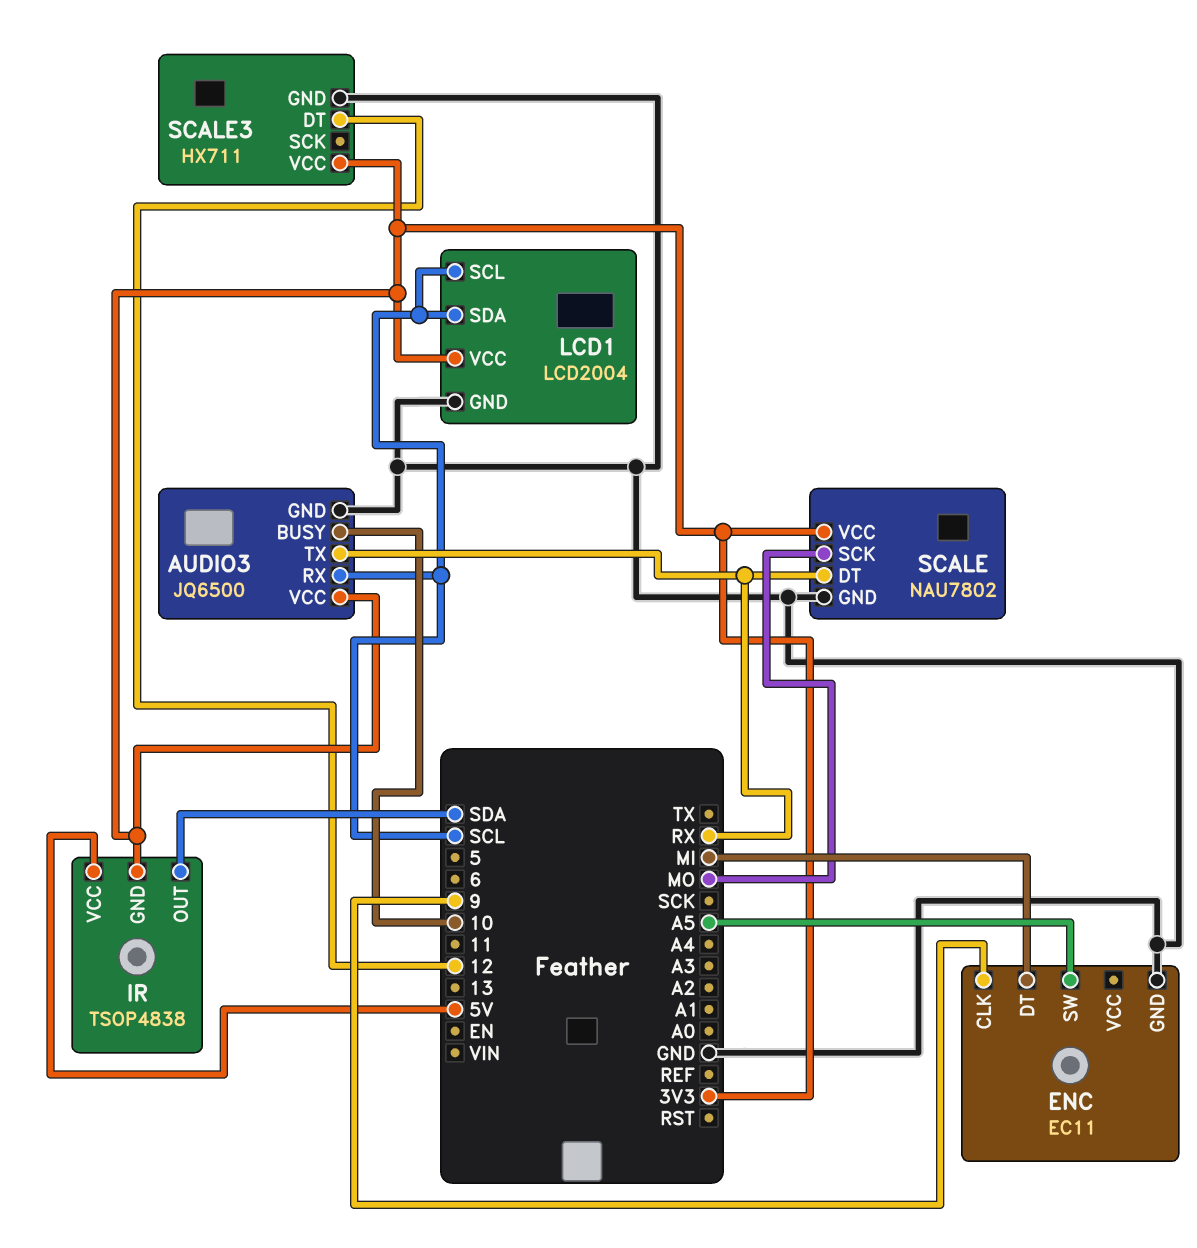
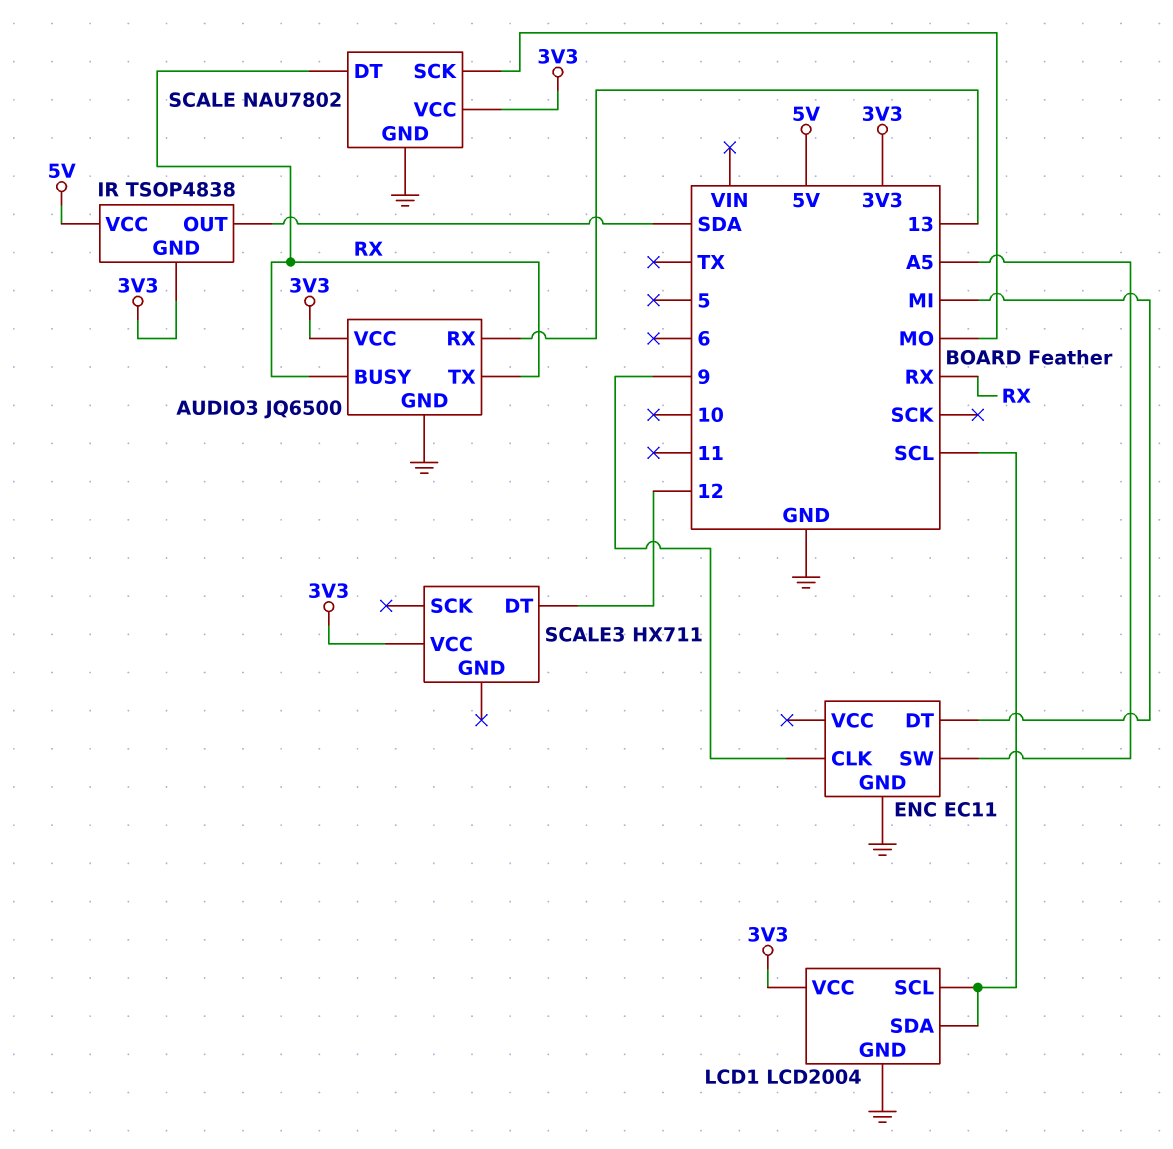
AUDIO3 pin BUSY: 10 -> RX
AUDIO3 pin RX: SCL -> 13
SCALE3 pin GND: GND -> none

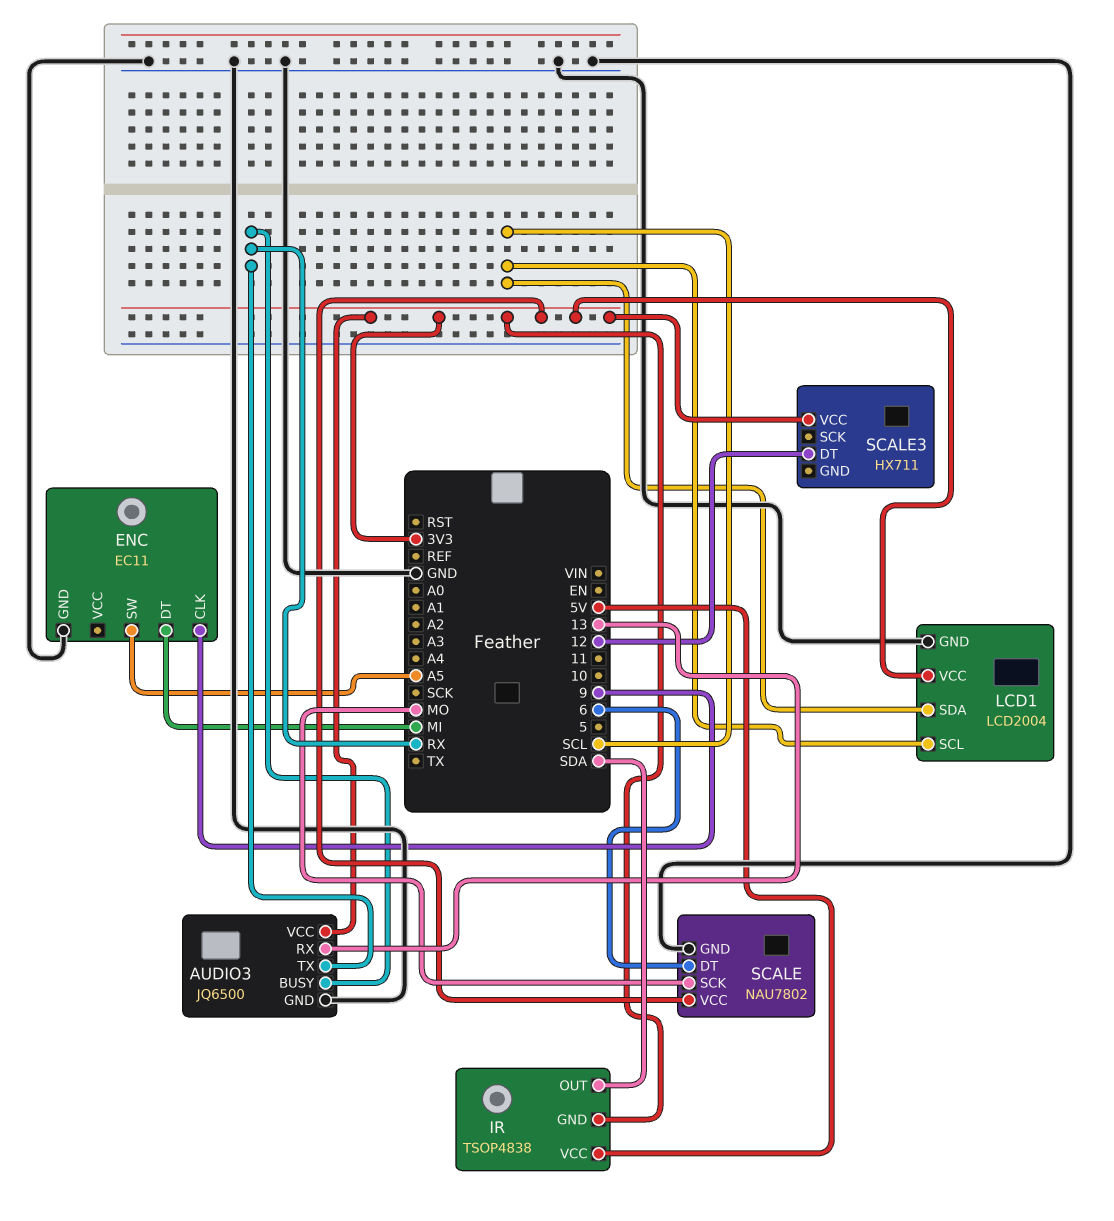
SCALE pin DT: RX -> 6

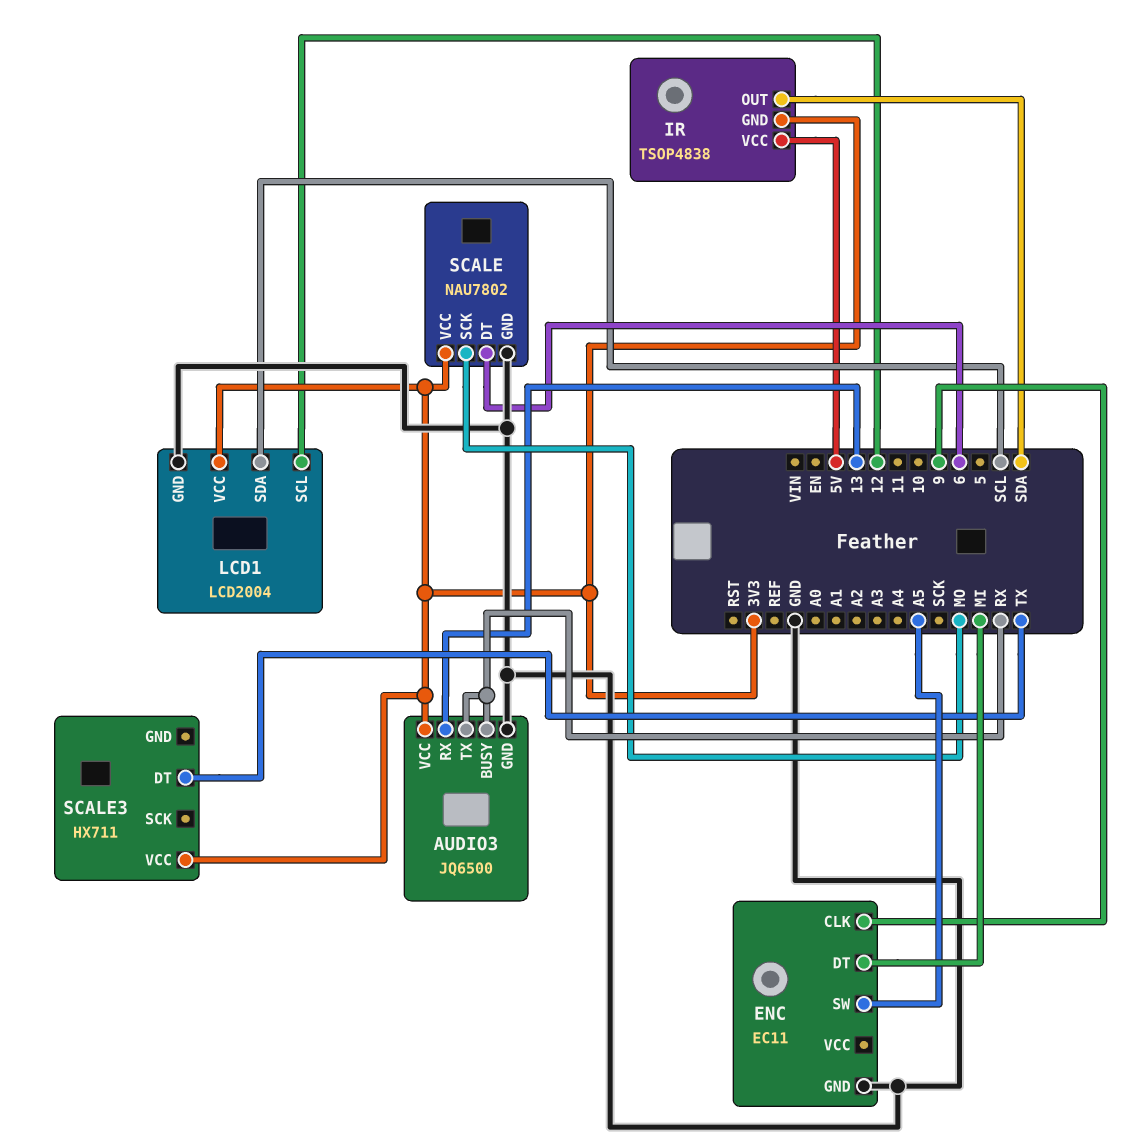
LCD1 pin SCL: SCL -> 12
SCALE3 pin DT: 12 -> TX

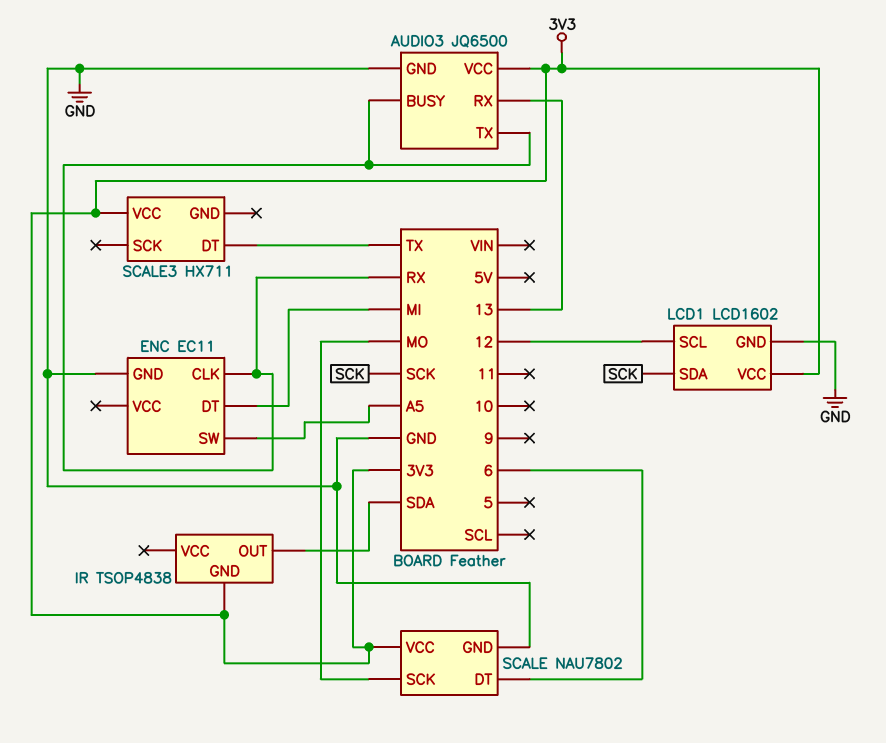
ENC pin CLK: 9 -> RX
IR pin VCC: 5V -> none
LCD1: LCD2004 -> LCD1602
LCD1 pin SDA: SCL -> SCK

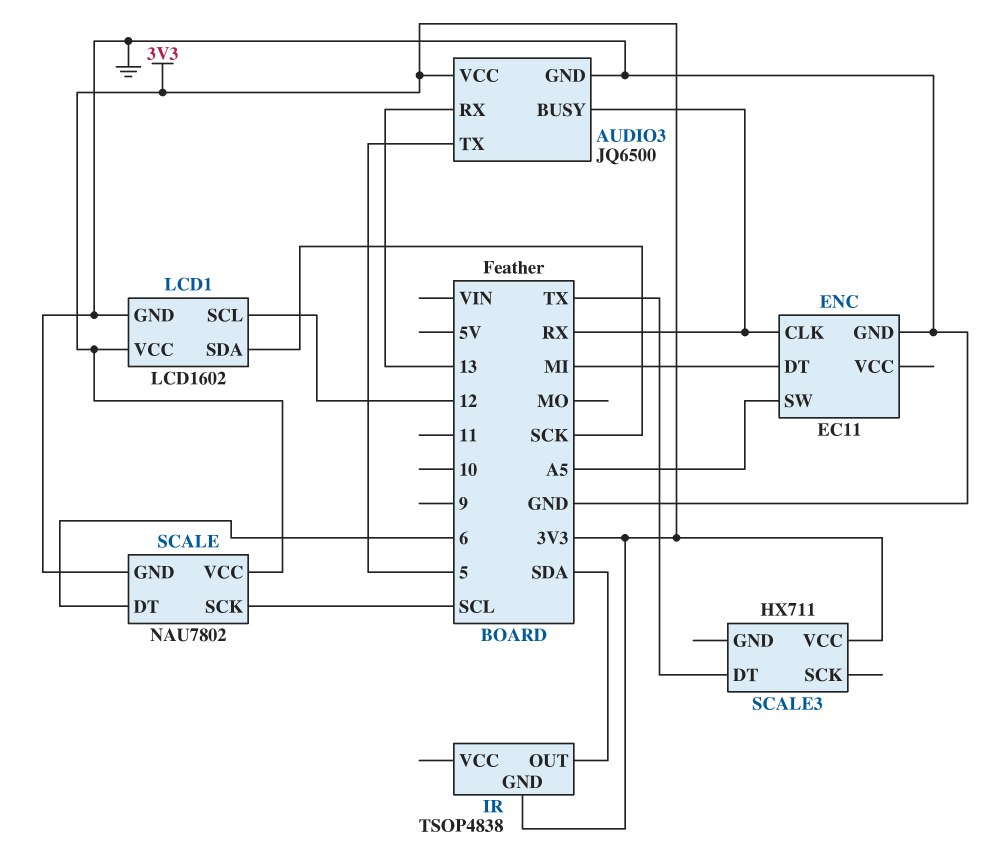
AUDIO3 pin TX: RX -> 5
SCALE pin SCK: MO -> SCL

